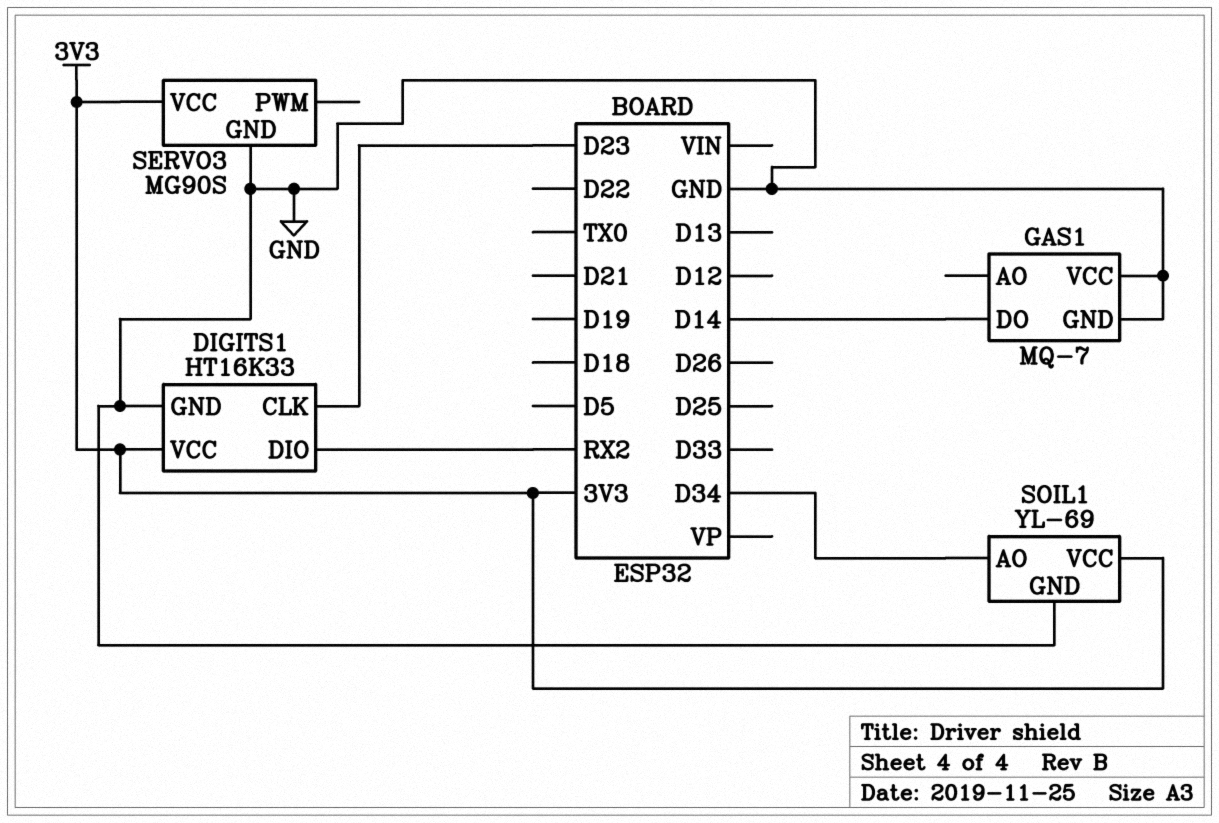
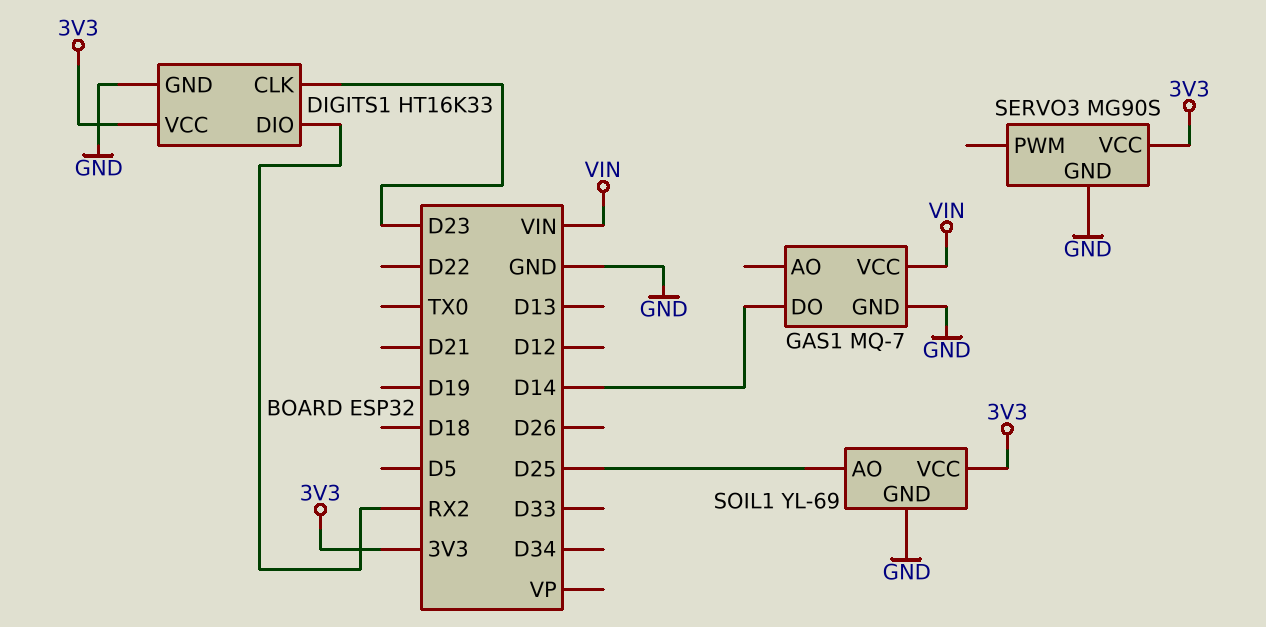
GAS1 pin VCC: GND -> VIN
SOIL1 pin AO: D34 -> D25

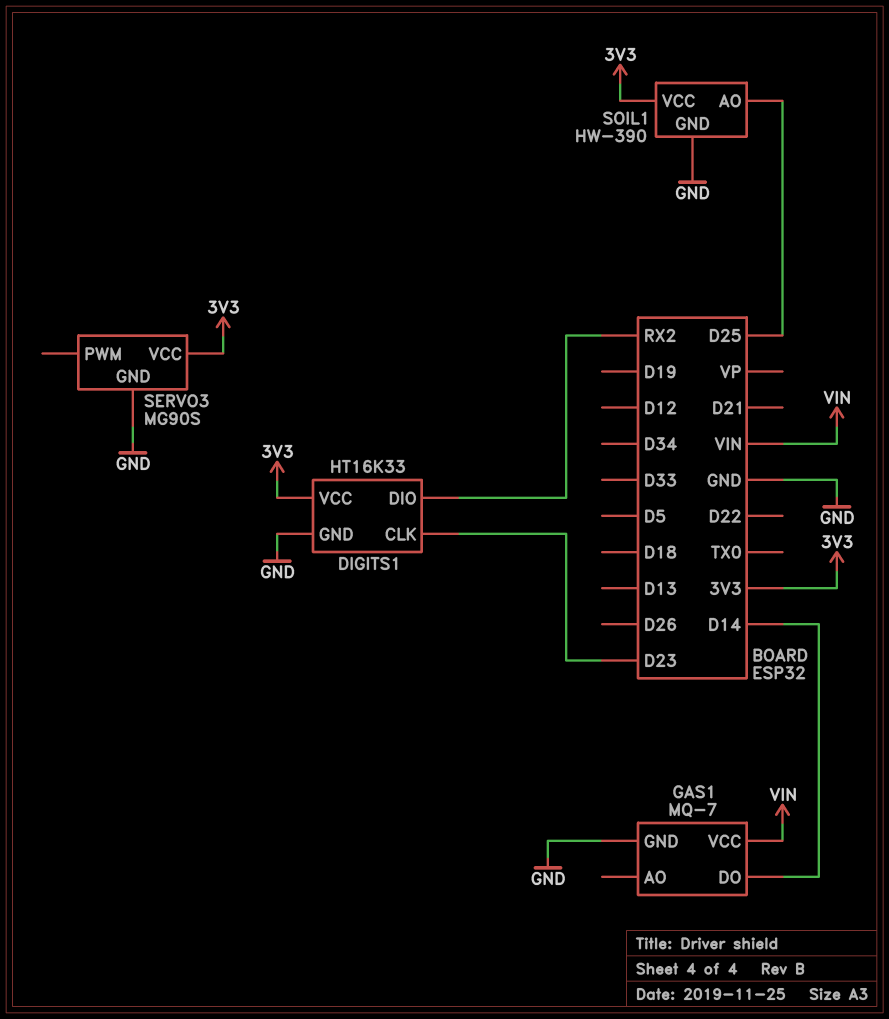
SOIL1: YL-69 -> HW-390

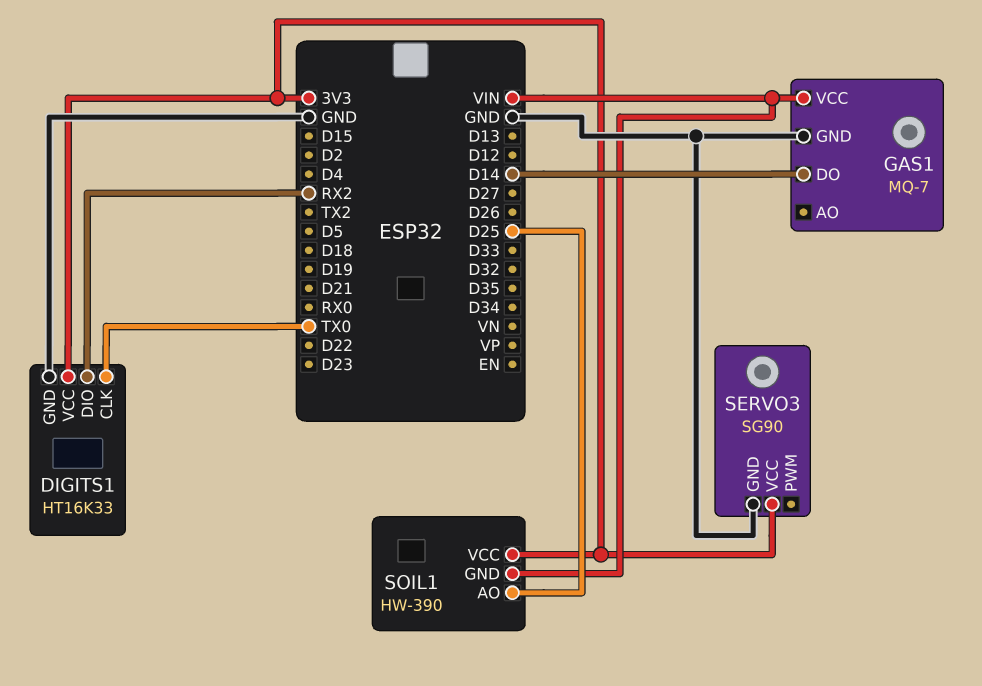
DIGITS1 pin CLK: D23 -> TX0
SERVO3: MG90S -> SG90
SOIL1 pin GND: GND -> VIN

